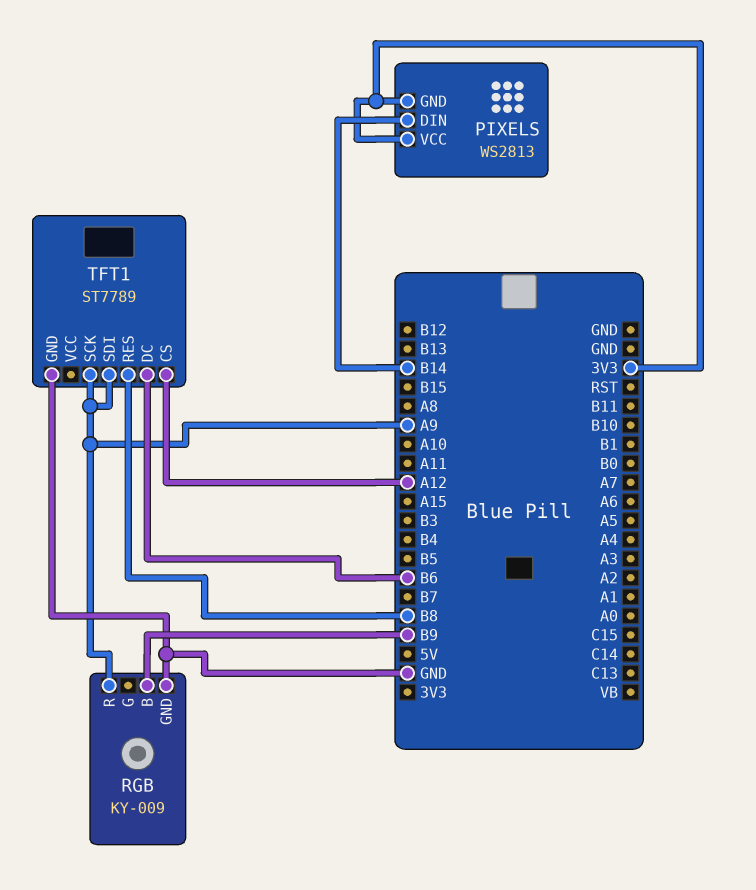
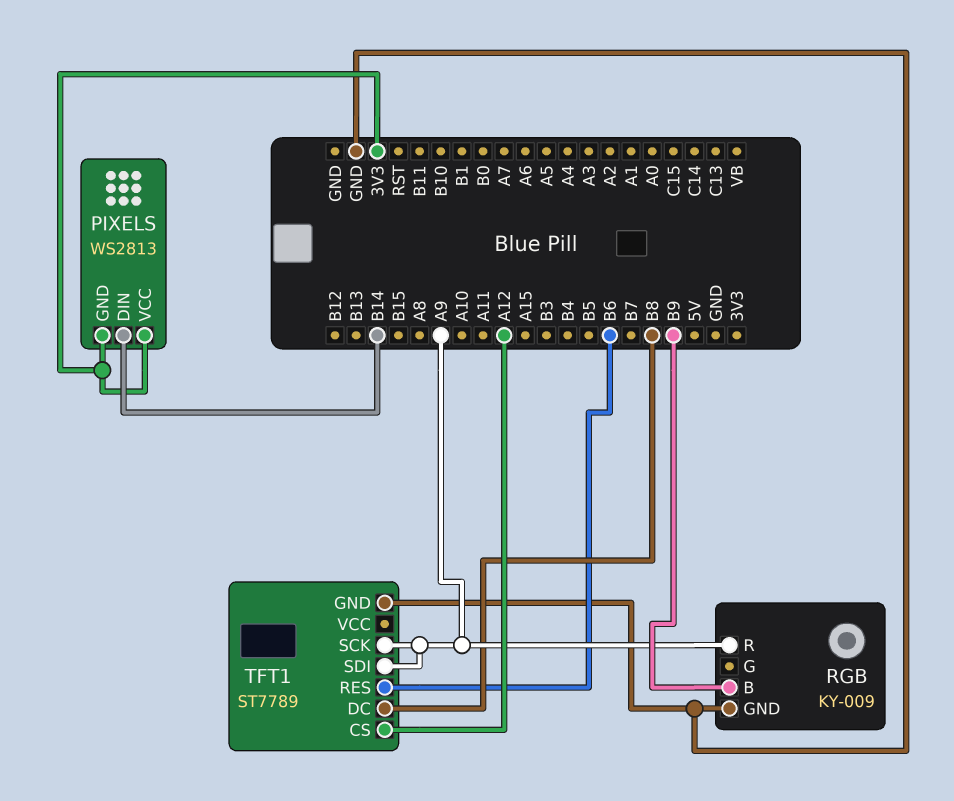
TFT1 pin DC: B6 -> B8
TFT1 pin RES: B8 -> B6

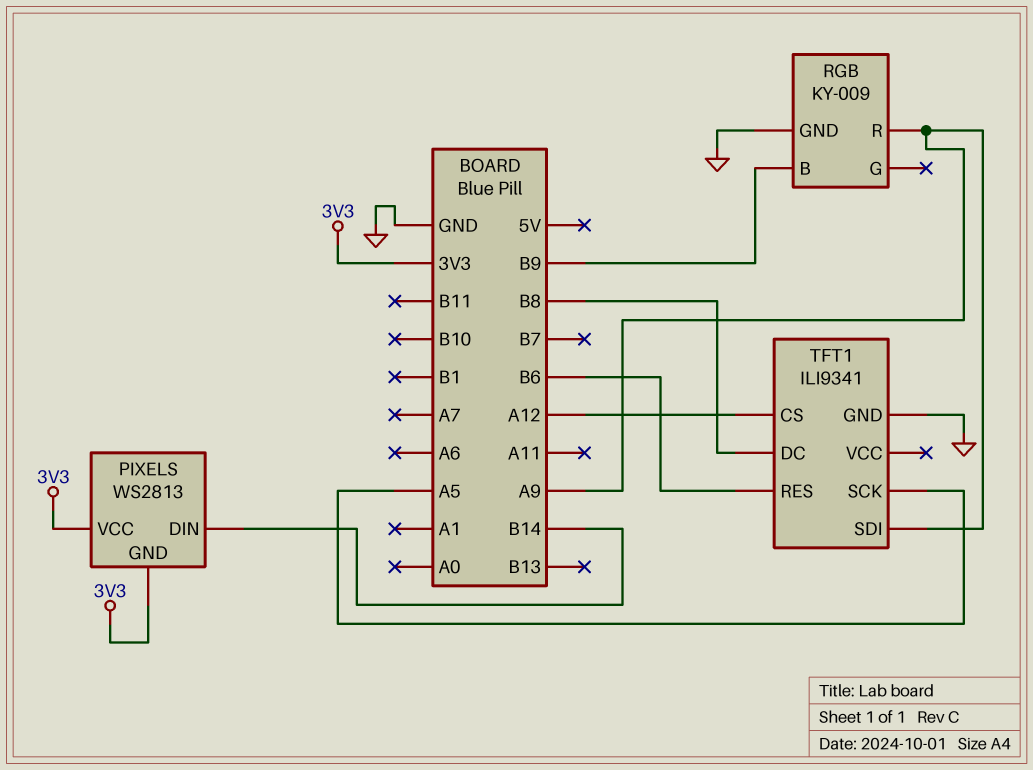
TFT1: ST7789 -> ILI9341
TFT1 pin SCK: A9 -> A5

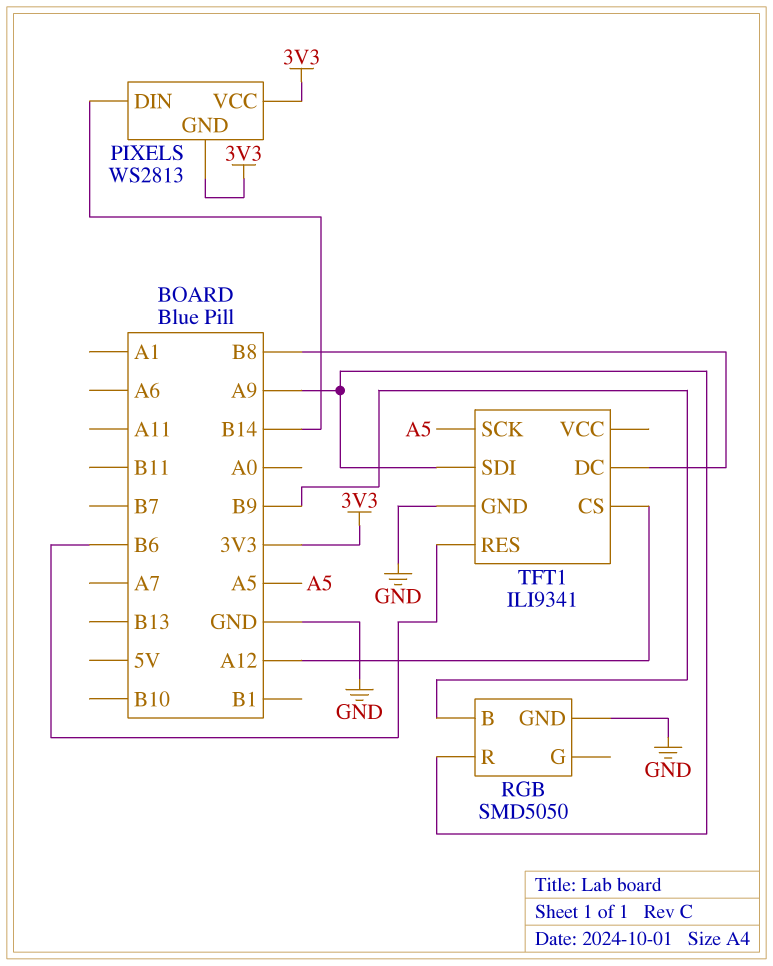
RGB: KY-009 -> SMD5050

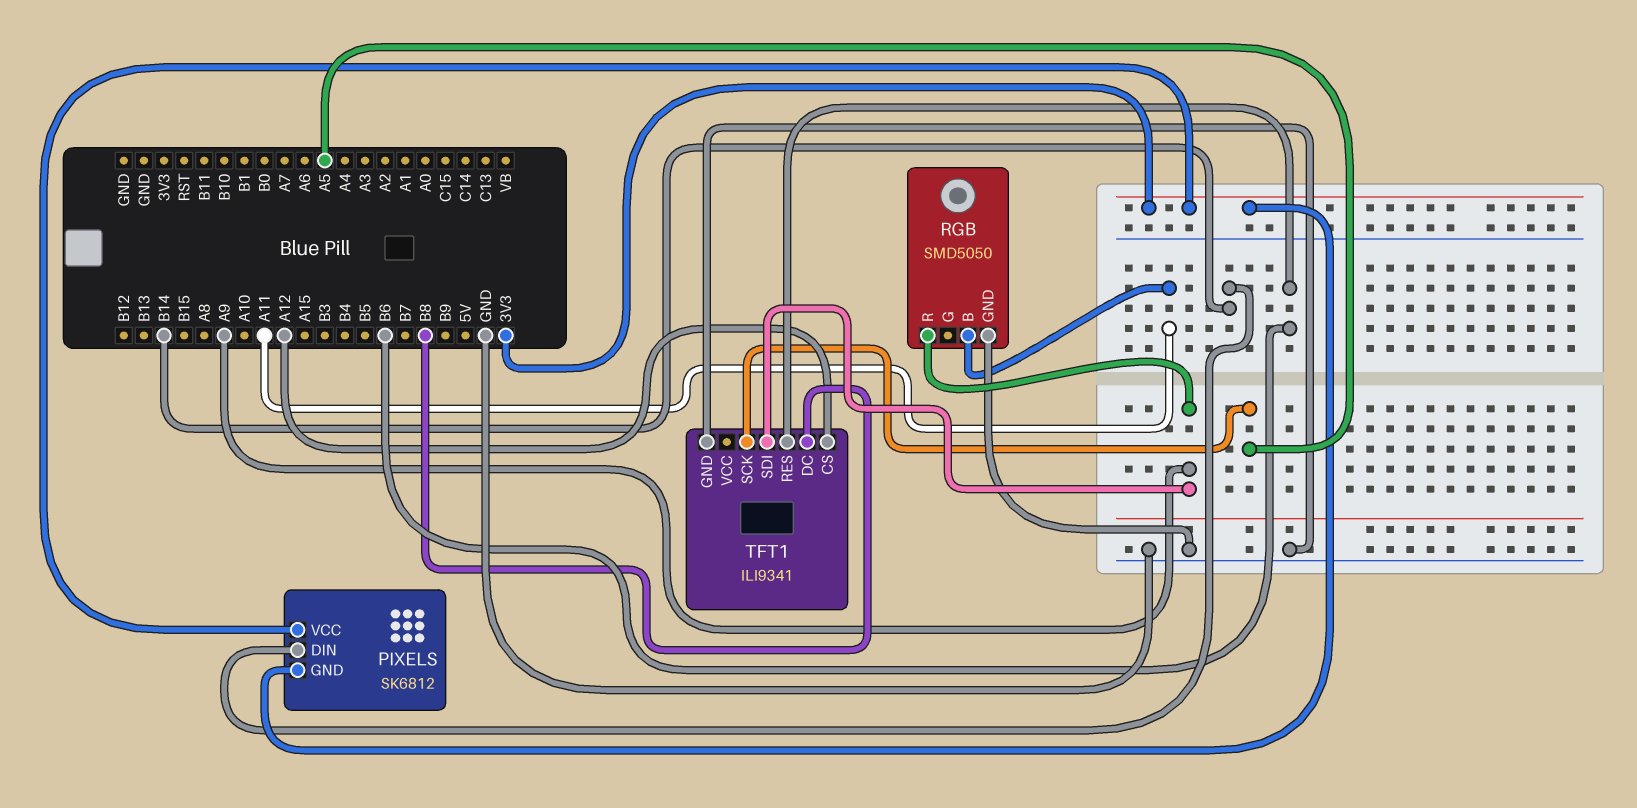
PIXELS: WS2813 -> SK6812
RGB pin B: B9 -> A11

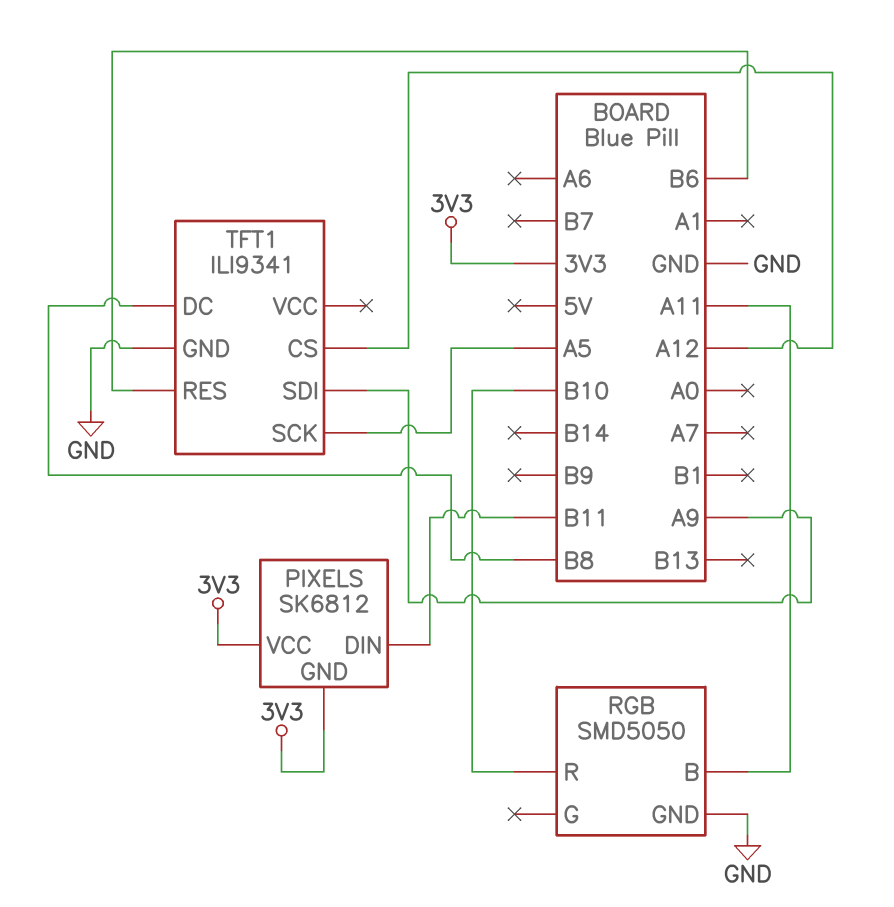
PIXELS pin DIN: B14 -> B11
RGB pin R: A9 -> B10

